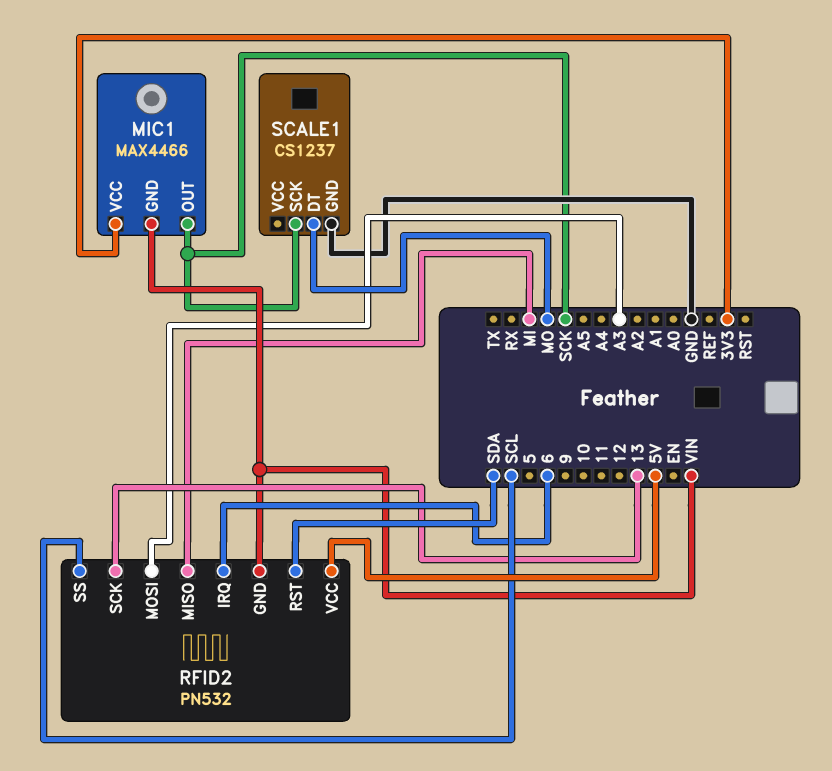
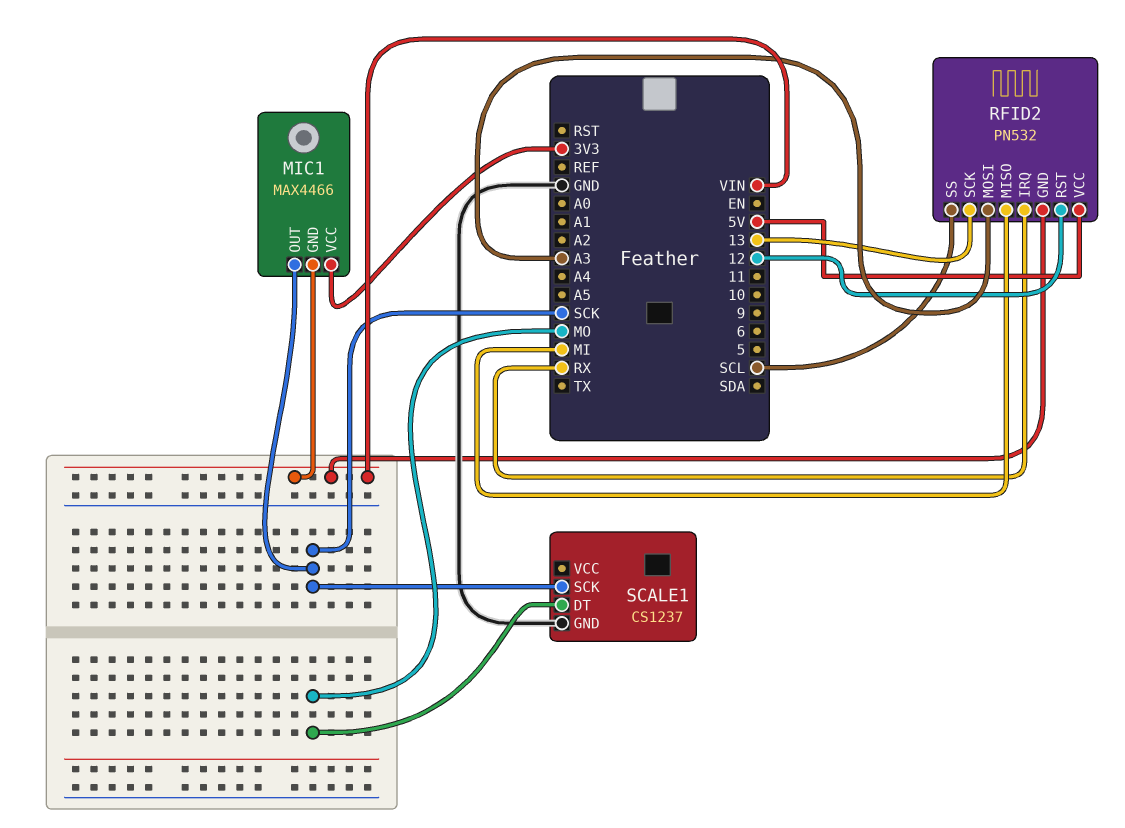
RFID2 pin IRQ: 6 -> RX
RFID2 pin RST: SDA -> 12

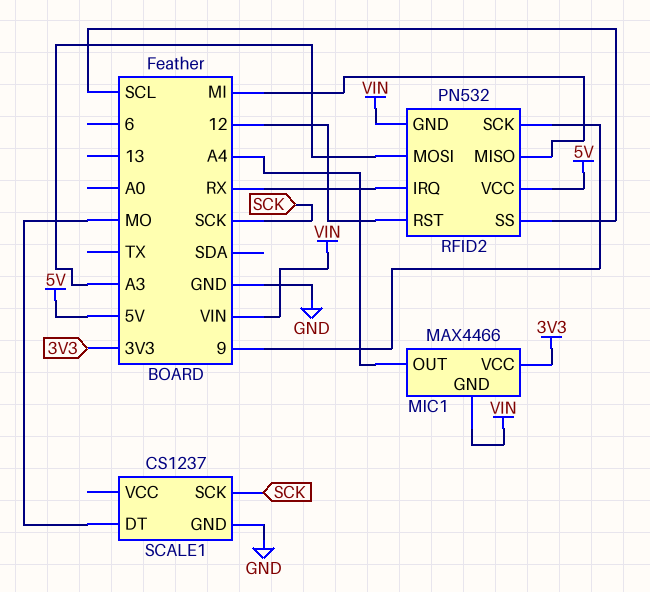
MIC1 pin OUT: SCK -> A4
RFID2 pin SCK: 13 -> 9

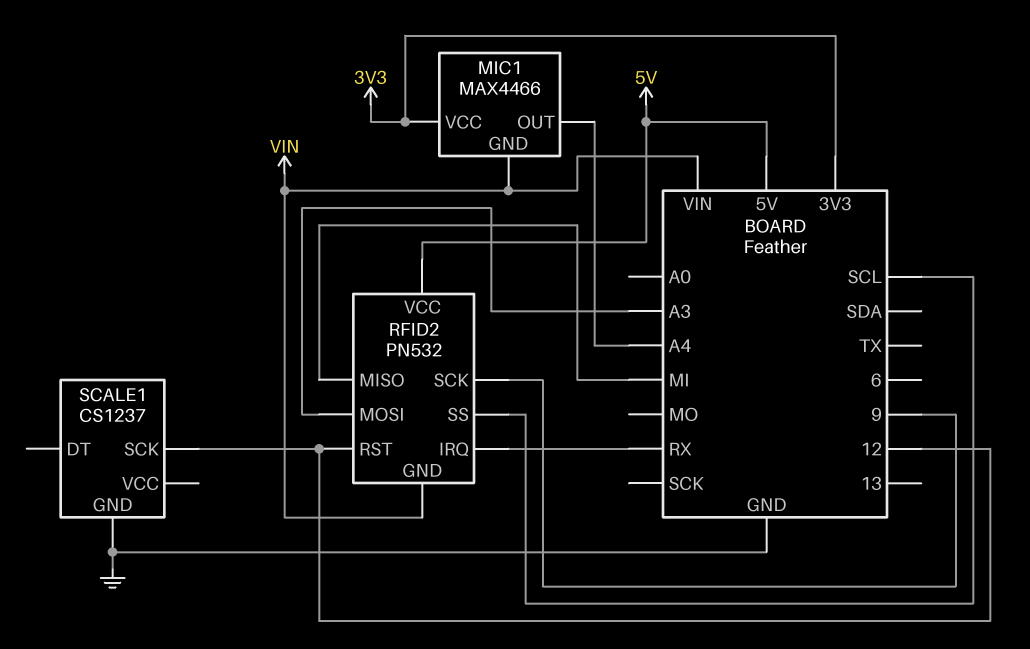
SCALE1 pin DT: MO -> none
SCALE1 pin SCK: SCK -> 12

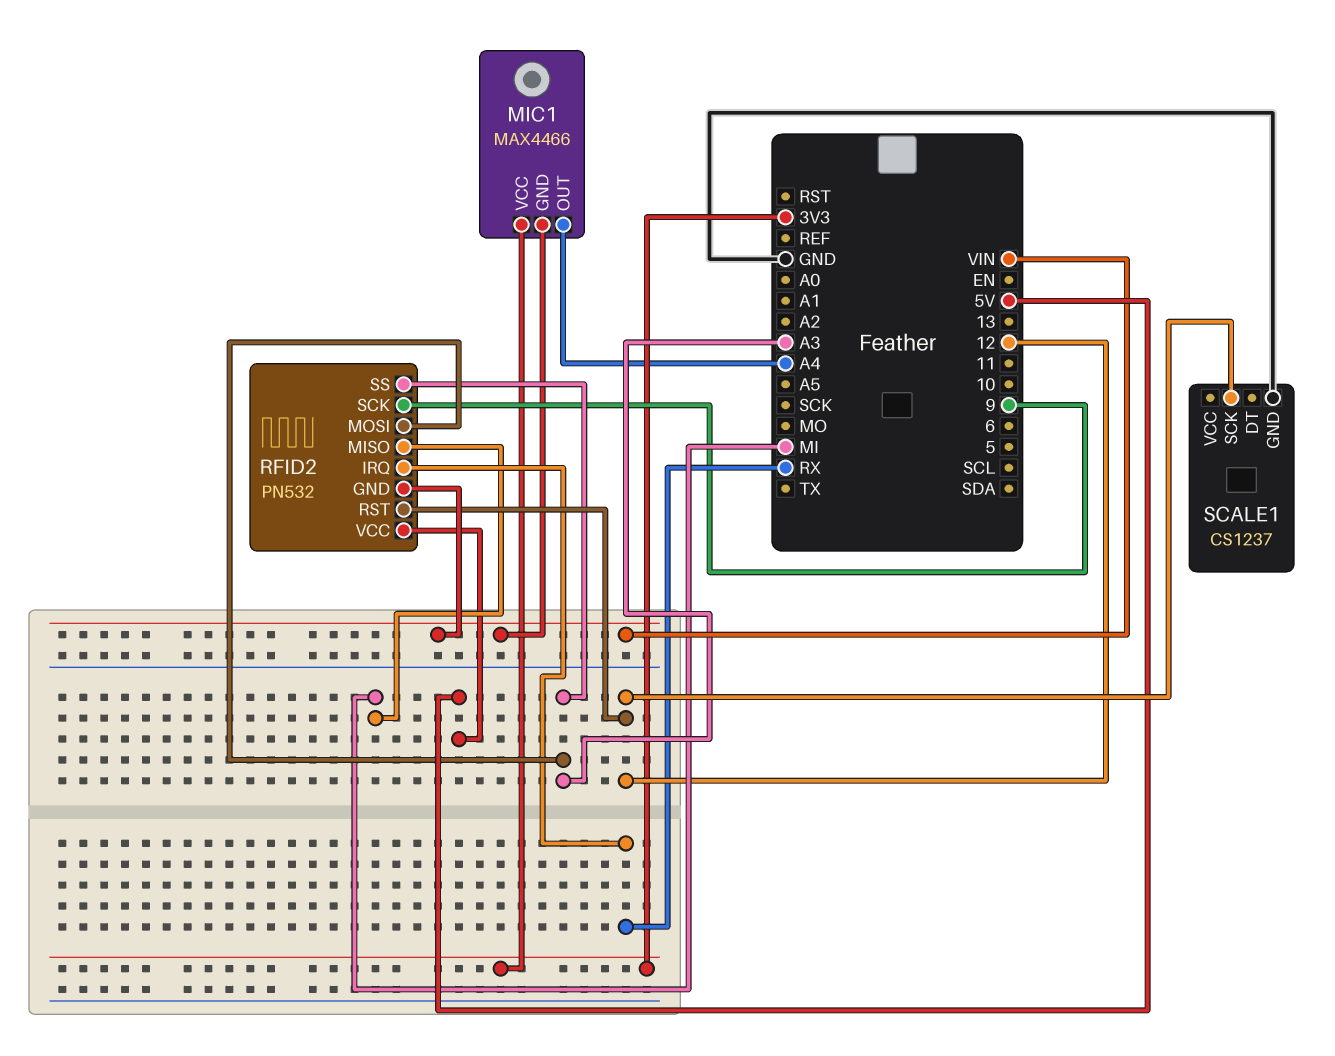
RFID2 pin SS: SCL -> A3

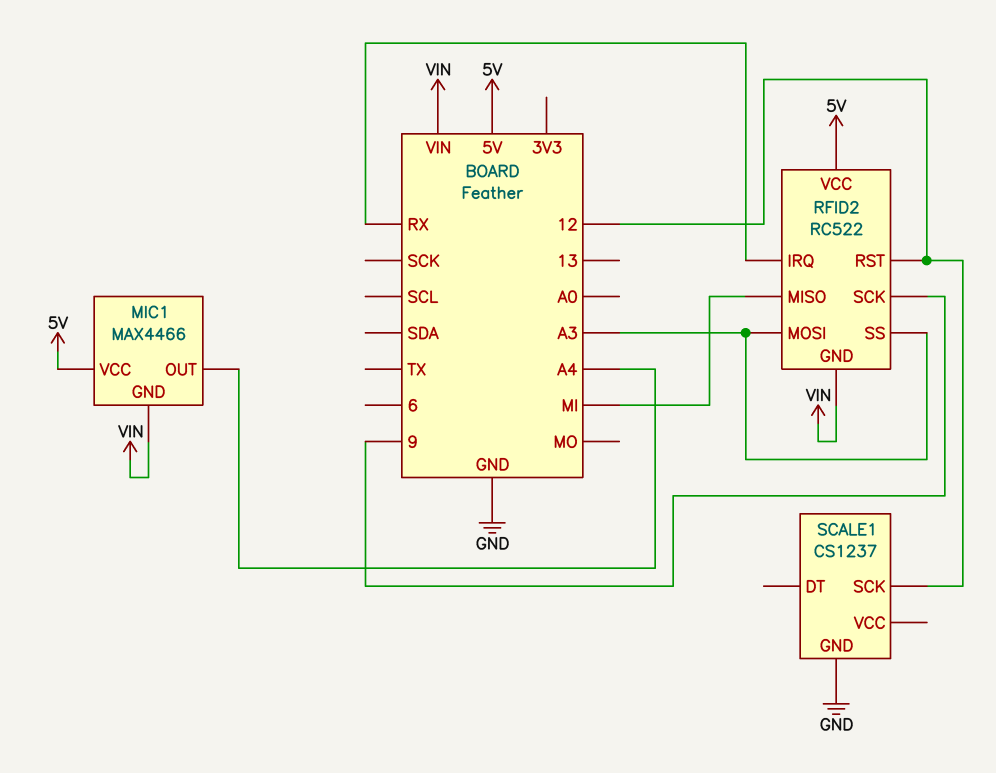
MIC1 pin VCC: 3V3 -> 5V
RFID2: PN532 -> RC522

